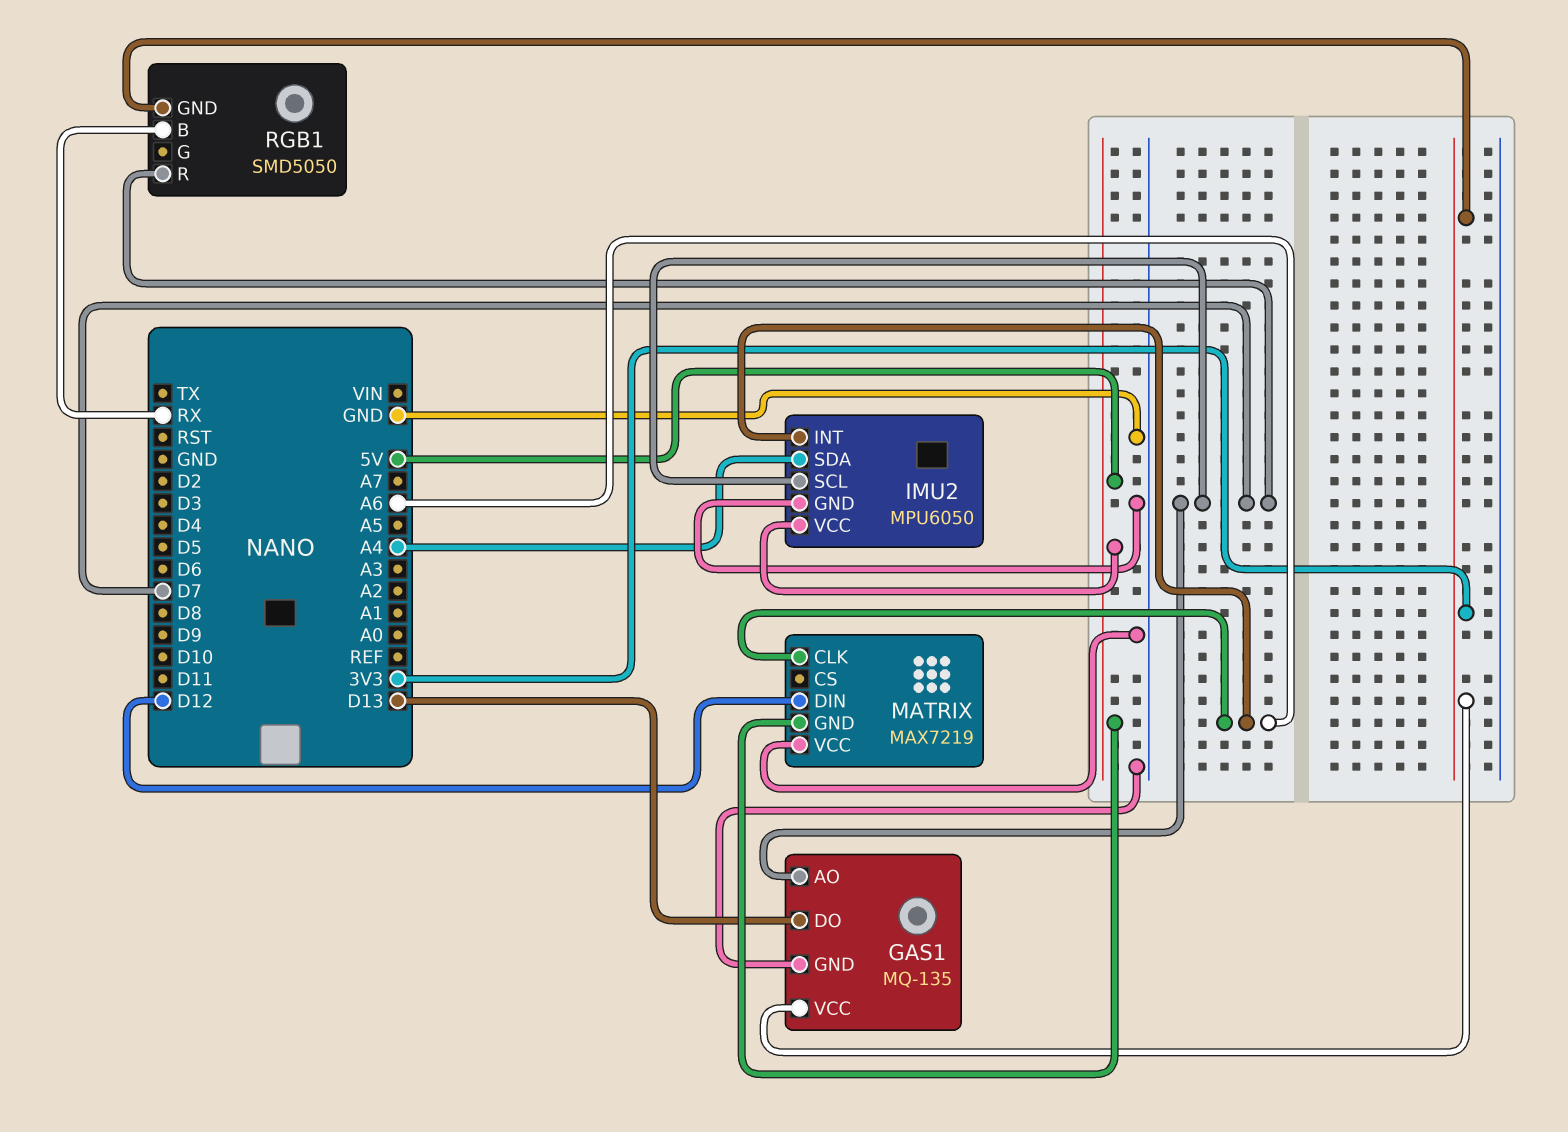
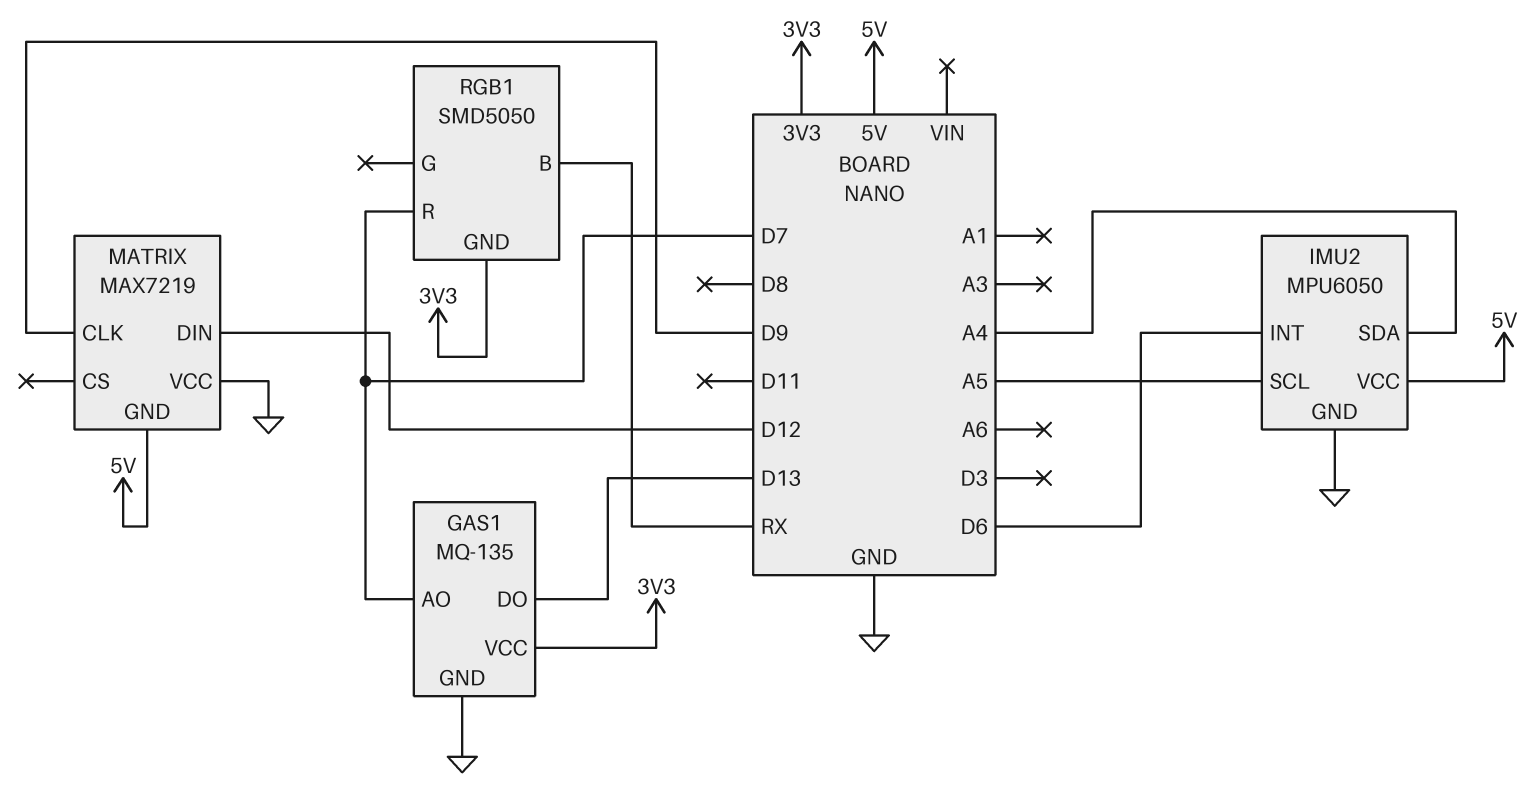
IMU2 pin INT: A6 -> D6
IMU2 pin SCL: D7 -> A5
MATRIX pin CLK: A6 -> D9

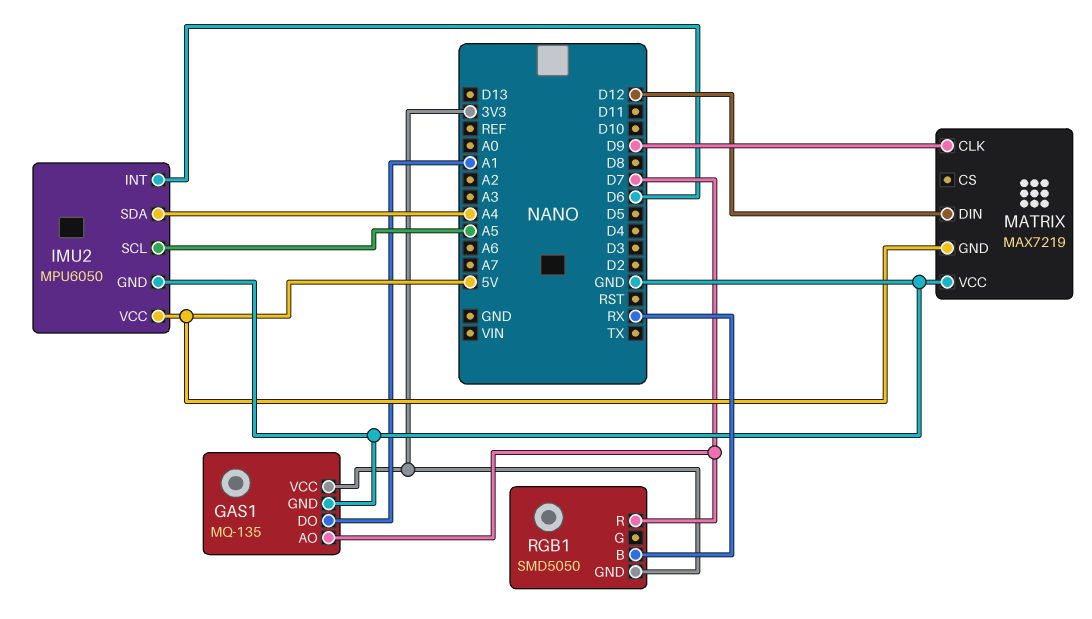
GAS1 pin DO: D13 -> A1

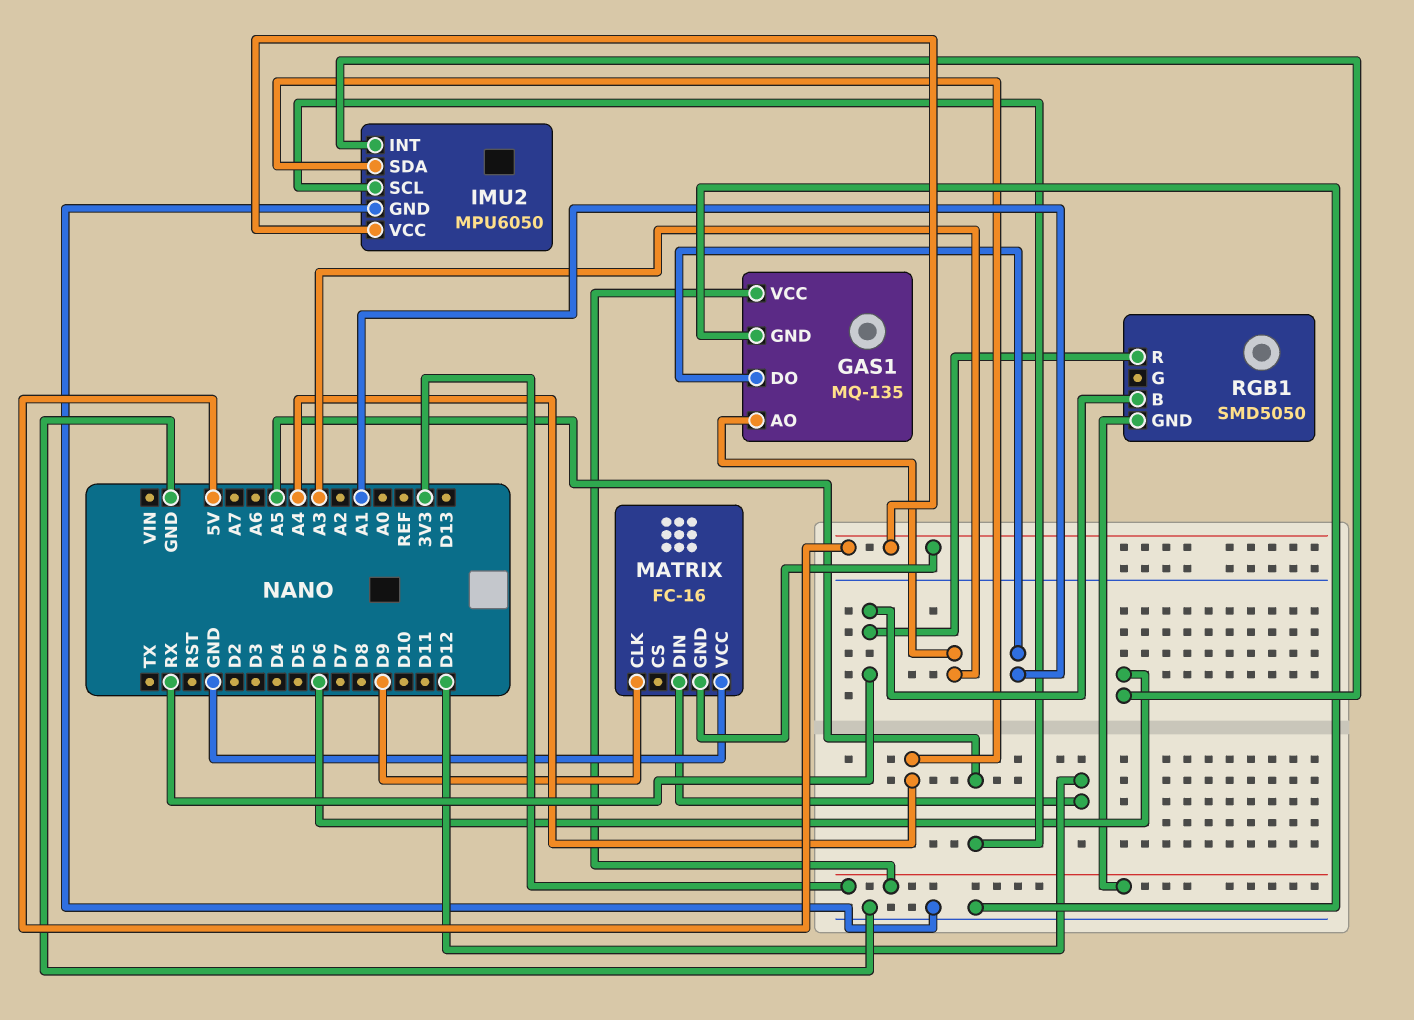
GAS1 pin AO: D7 -> A3
MATRIX: MAX7219 -> FC-16
RGB1 pin R: D7 -> RX

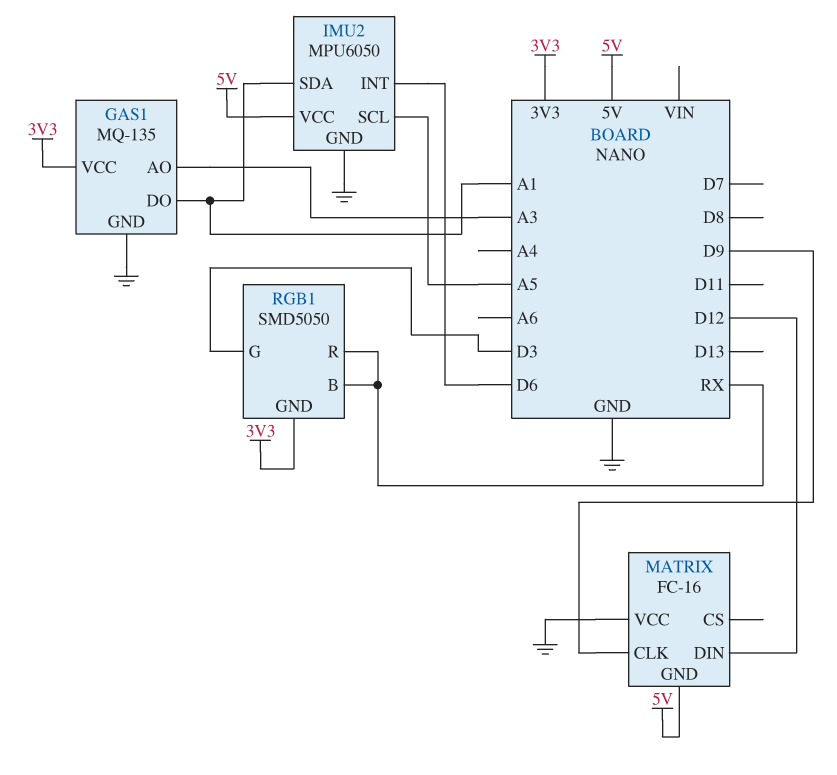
IMU2 pin SDA: A4 -> A1
RGB1 pin G: none -> D3

